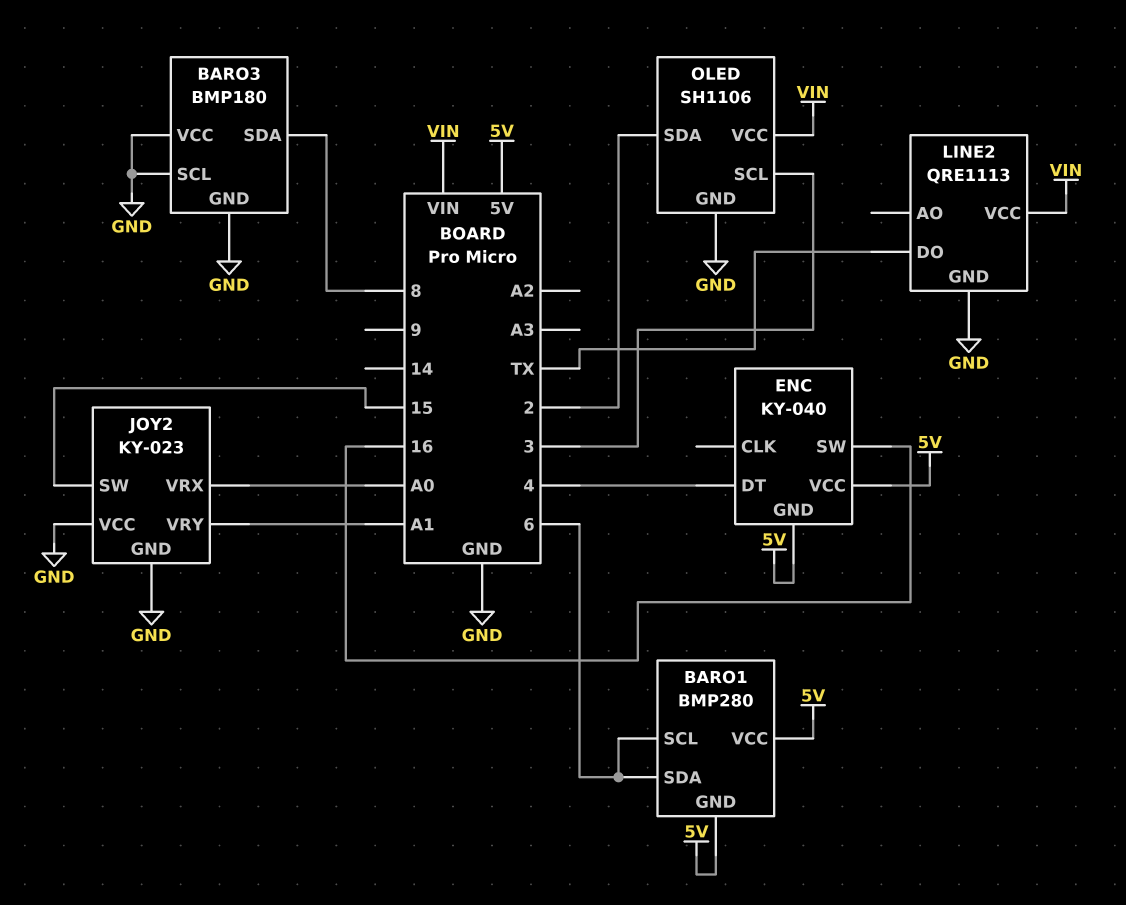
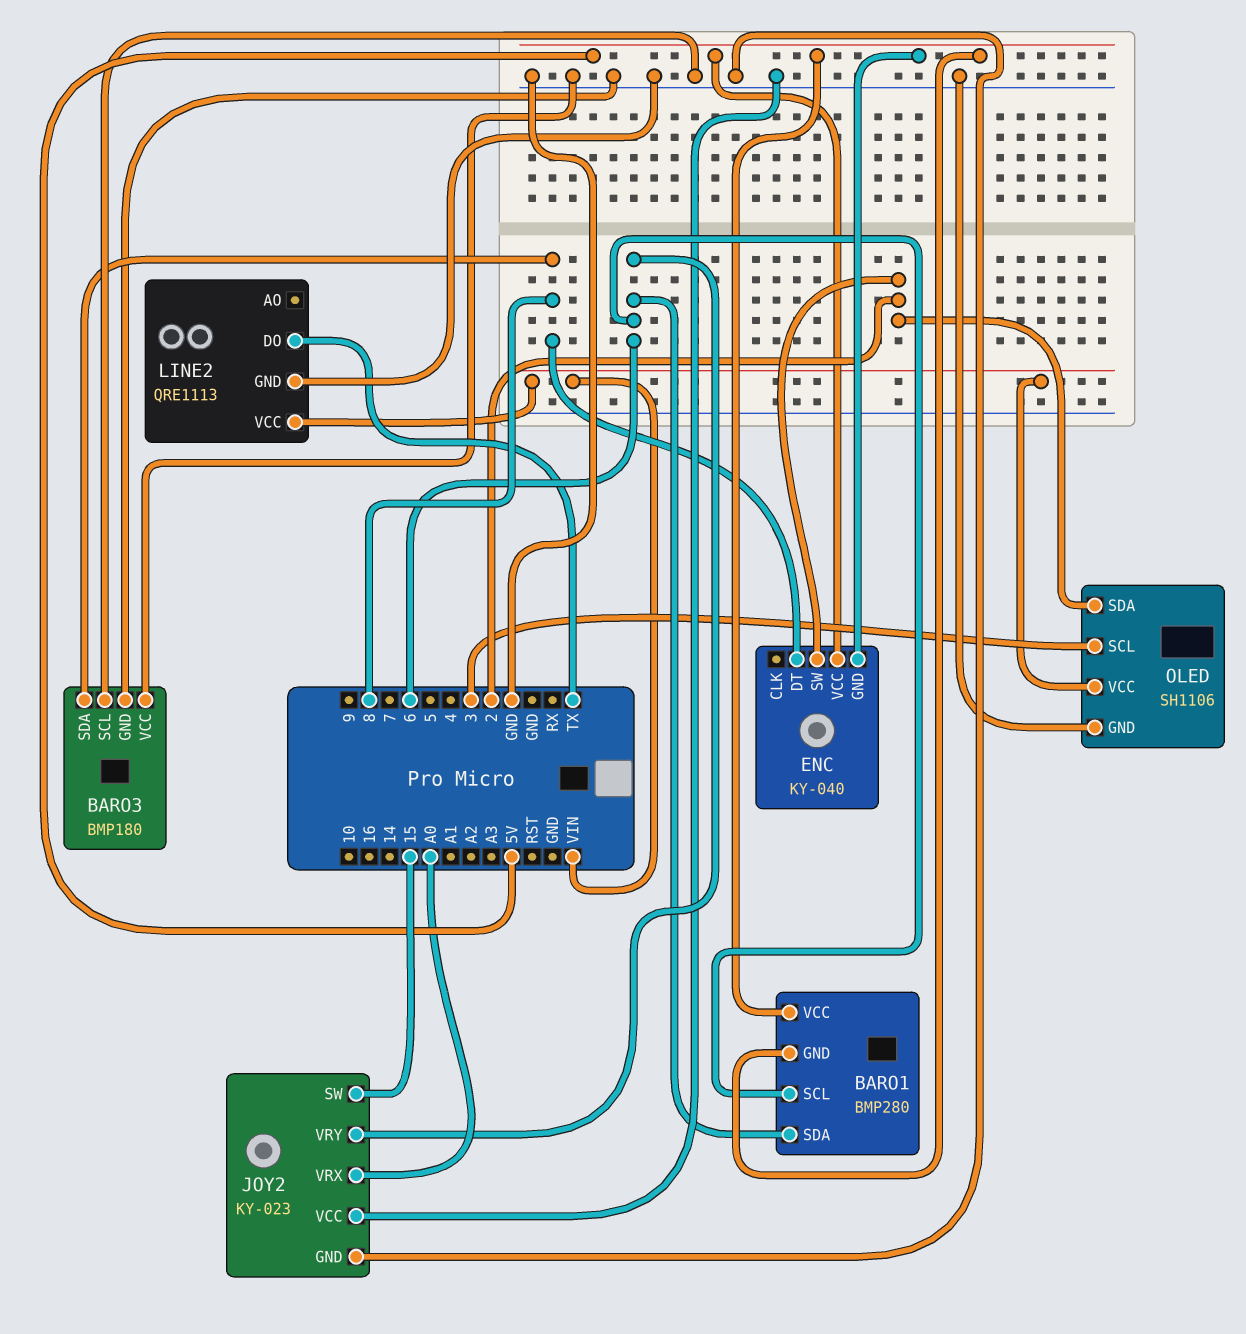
ENC pin DT: 4 -> 8
ENC pin SW: 16 -> 2
JOY2 pin VRY: A1 -> 6

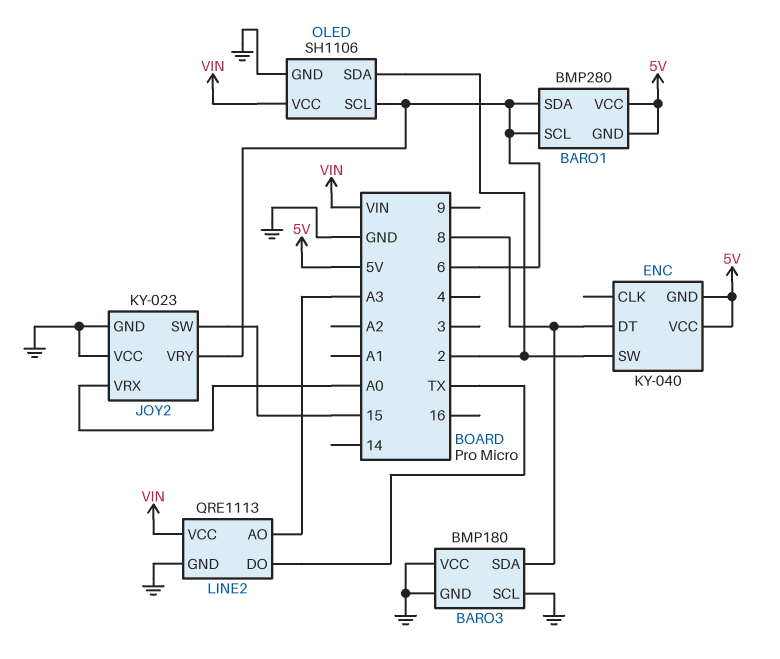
LINE2 pin AO: none -> A3
OLED pin SCL: 3 -> 6

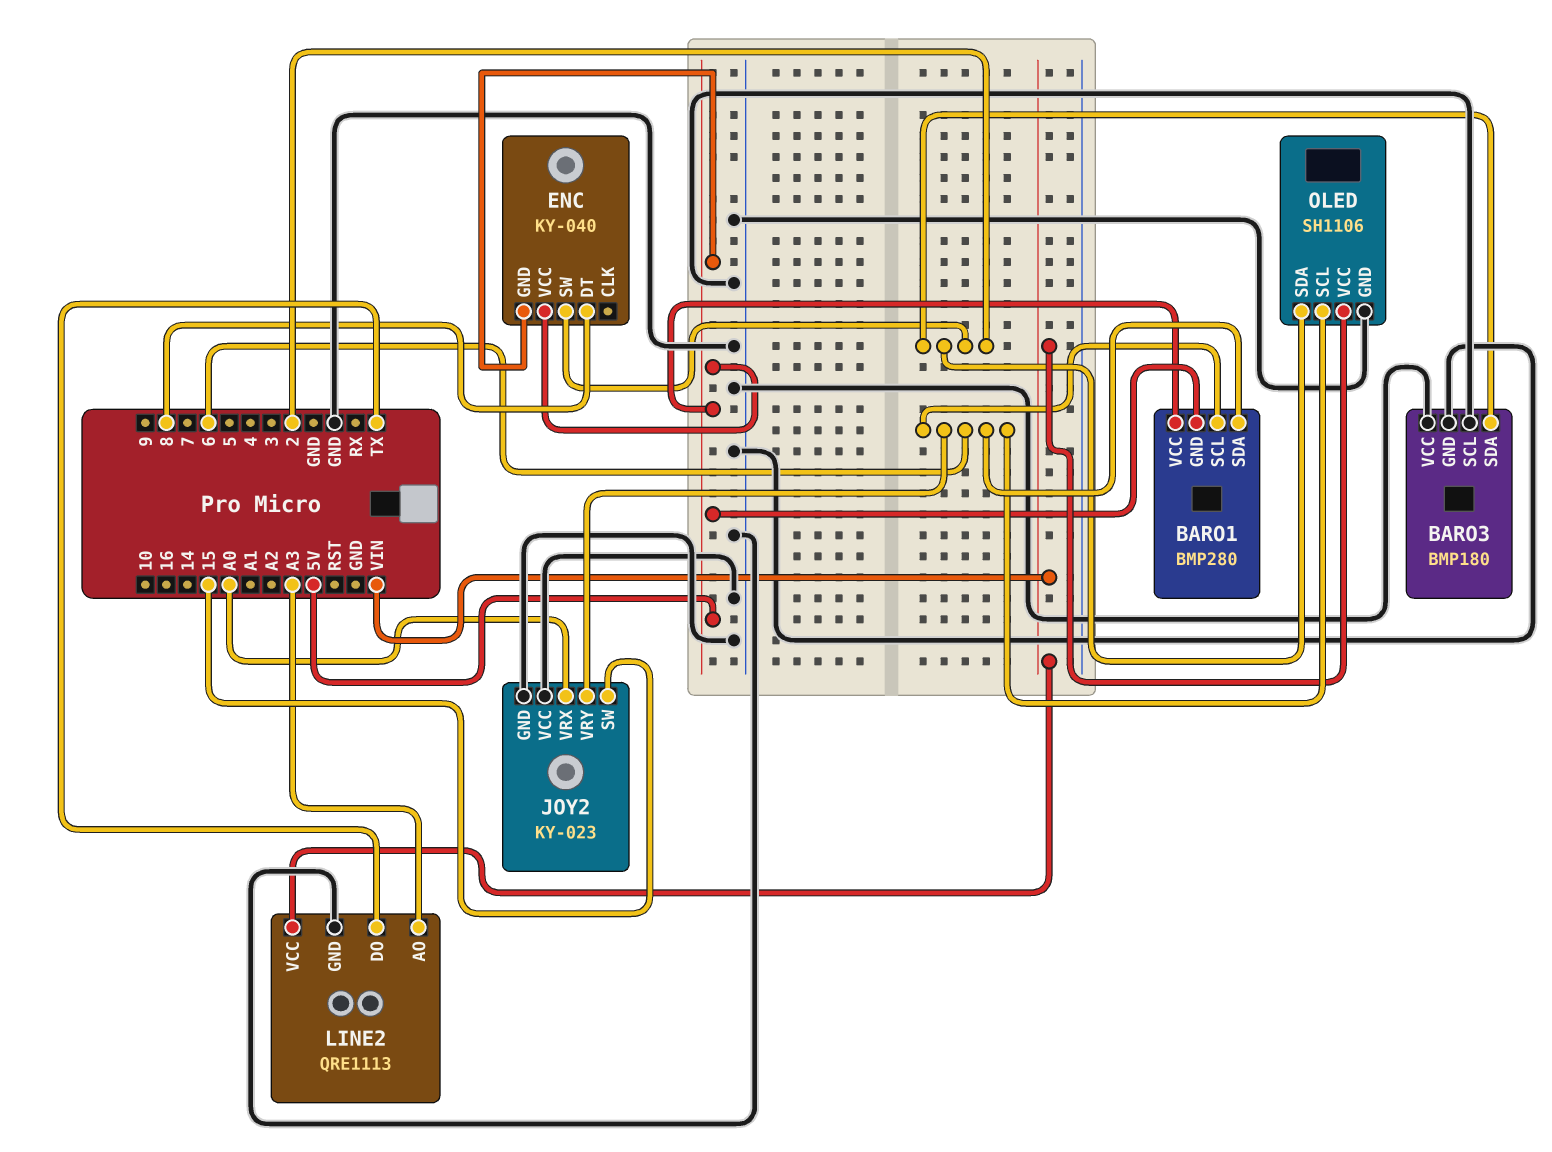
BARO3 pin SDA: 8 -> 2

